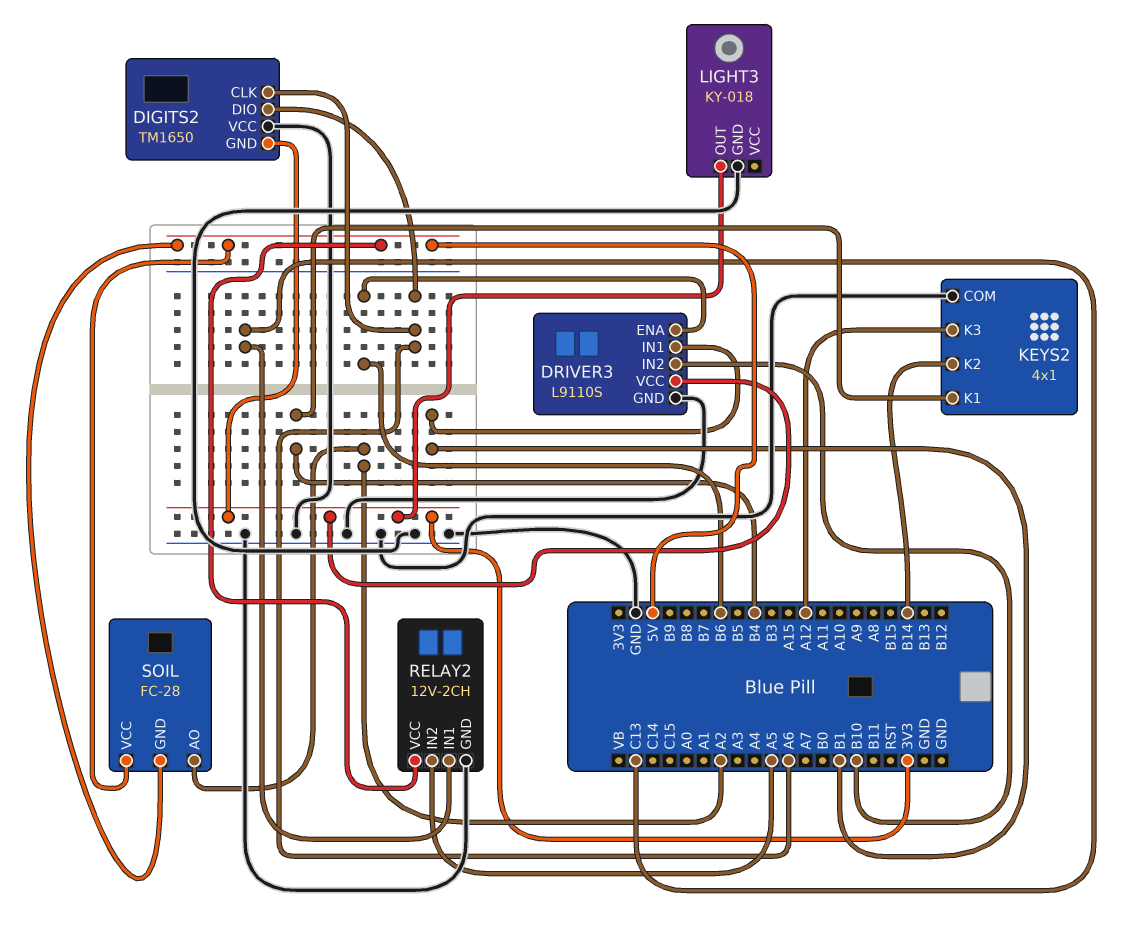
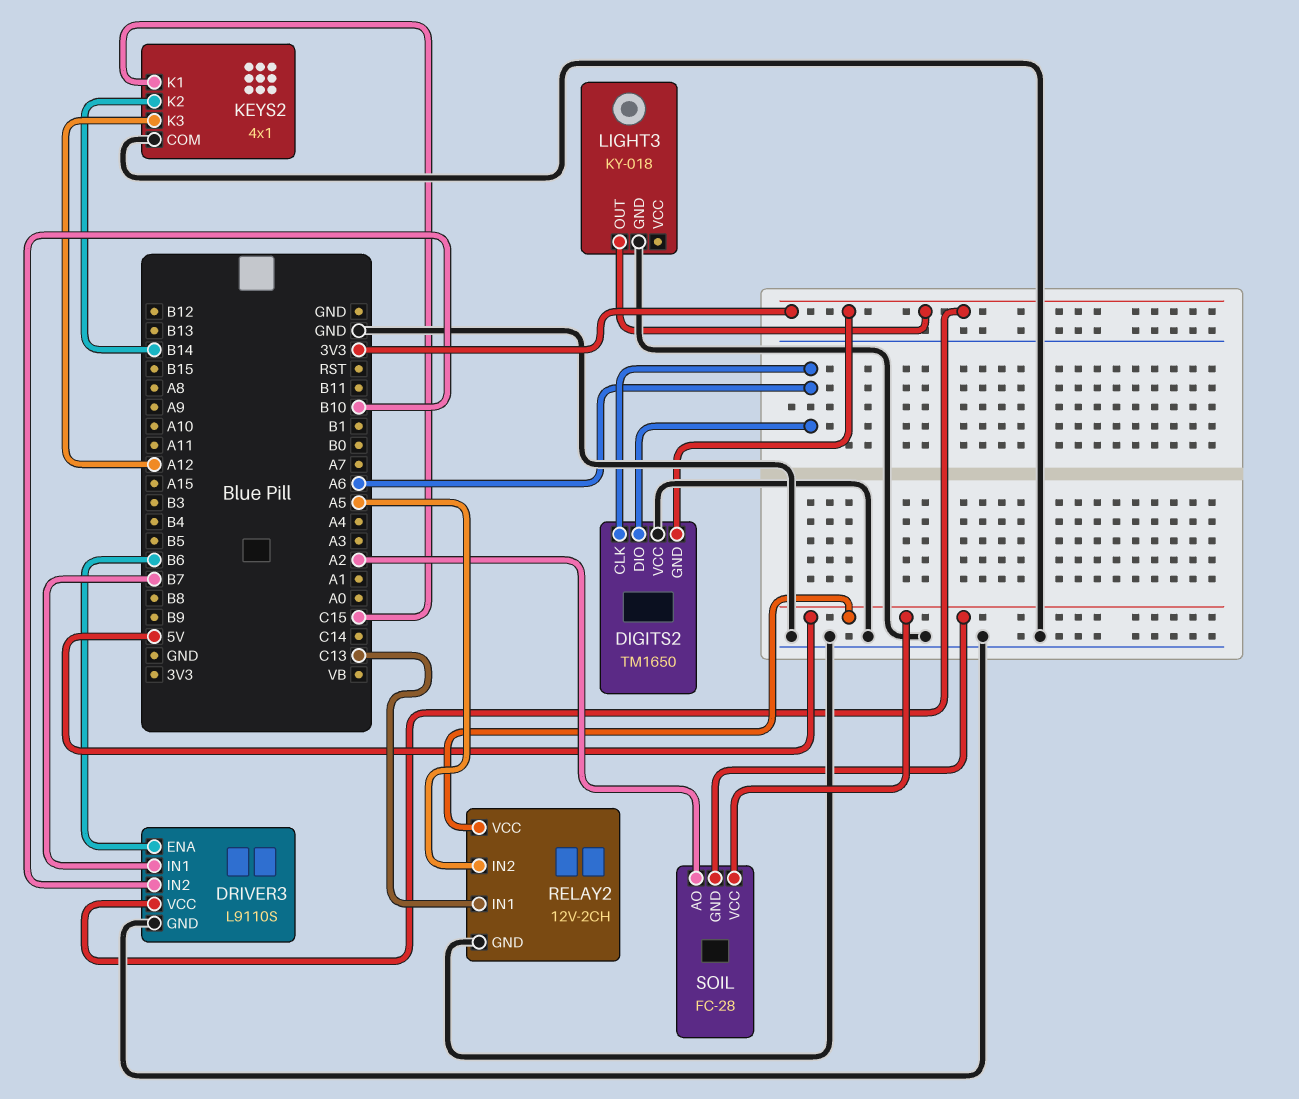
DRIVER3 pin IN1: B1 -> B7
KEYS2 pin K1: B4 -> C15

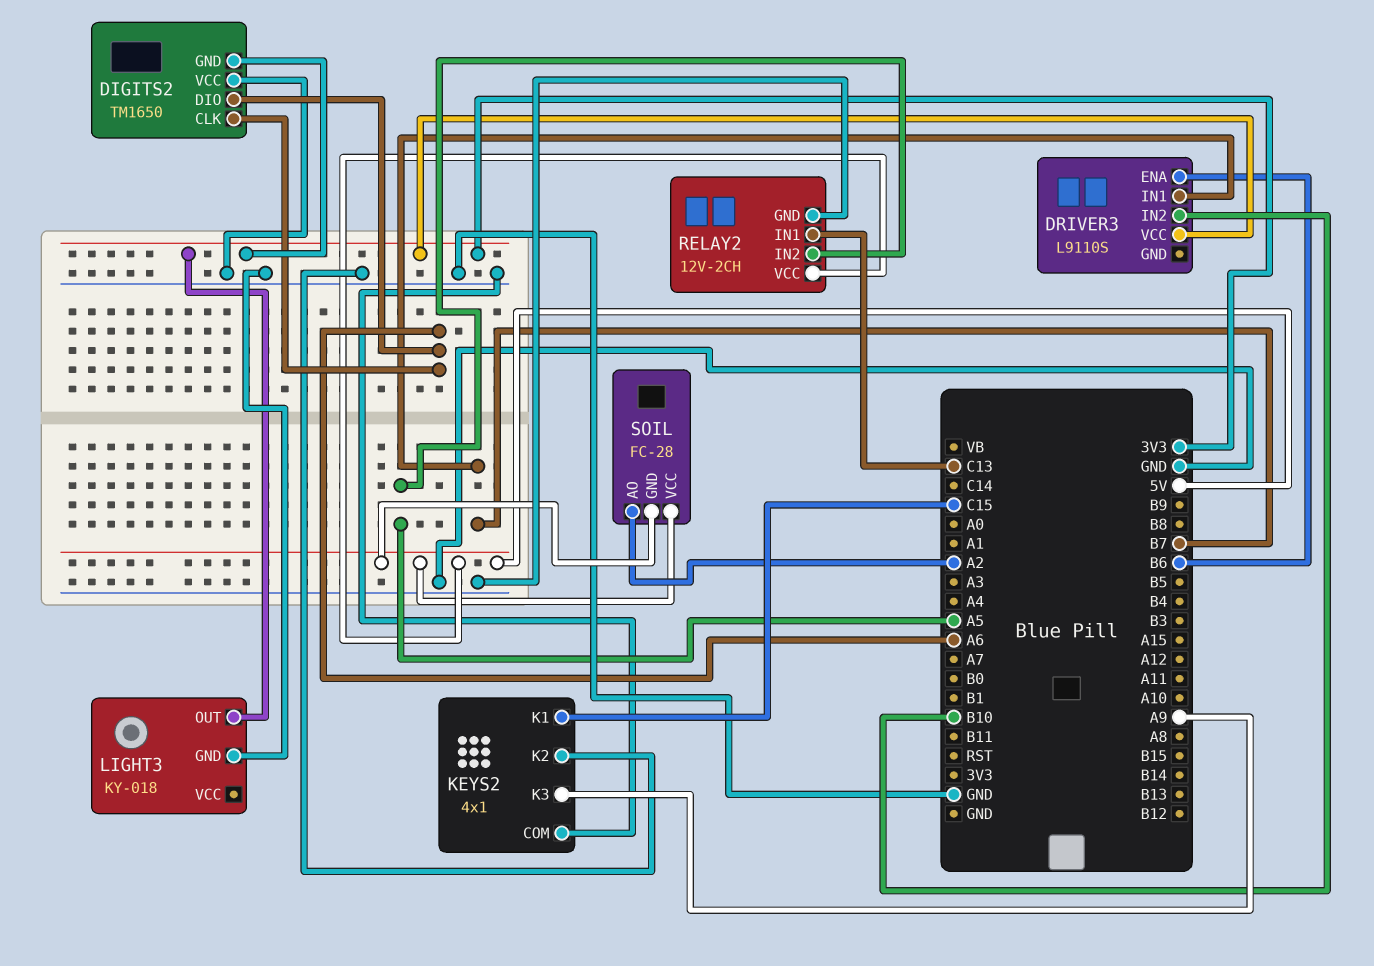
DRIVER3 pin GND: GND -> none
KEYS2 pin K2: B14 -> GND
KEYS2 pin K3: A12 -> A9

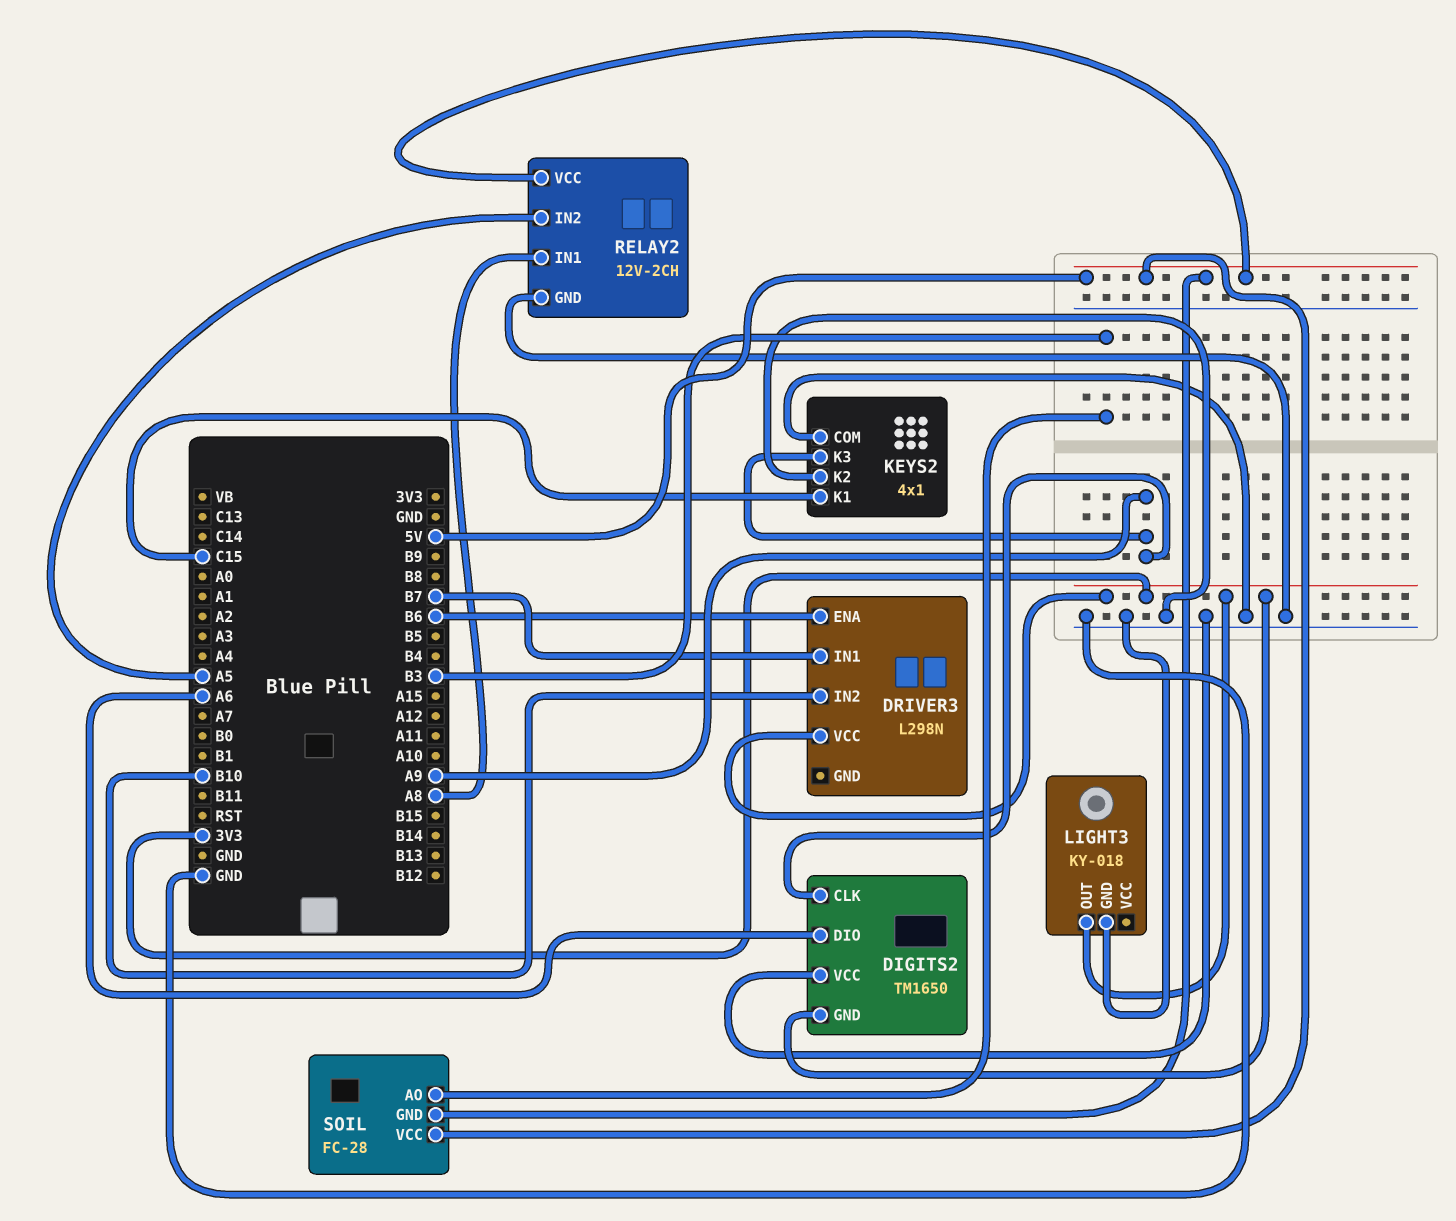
DIGITS2 pin CLK: A6 -> A9
DRIVER3: L9110S -> L298N
RELAY2 pin IN1: C13 -> A8
SOIL pin AO: A2 -> B3

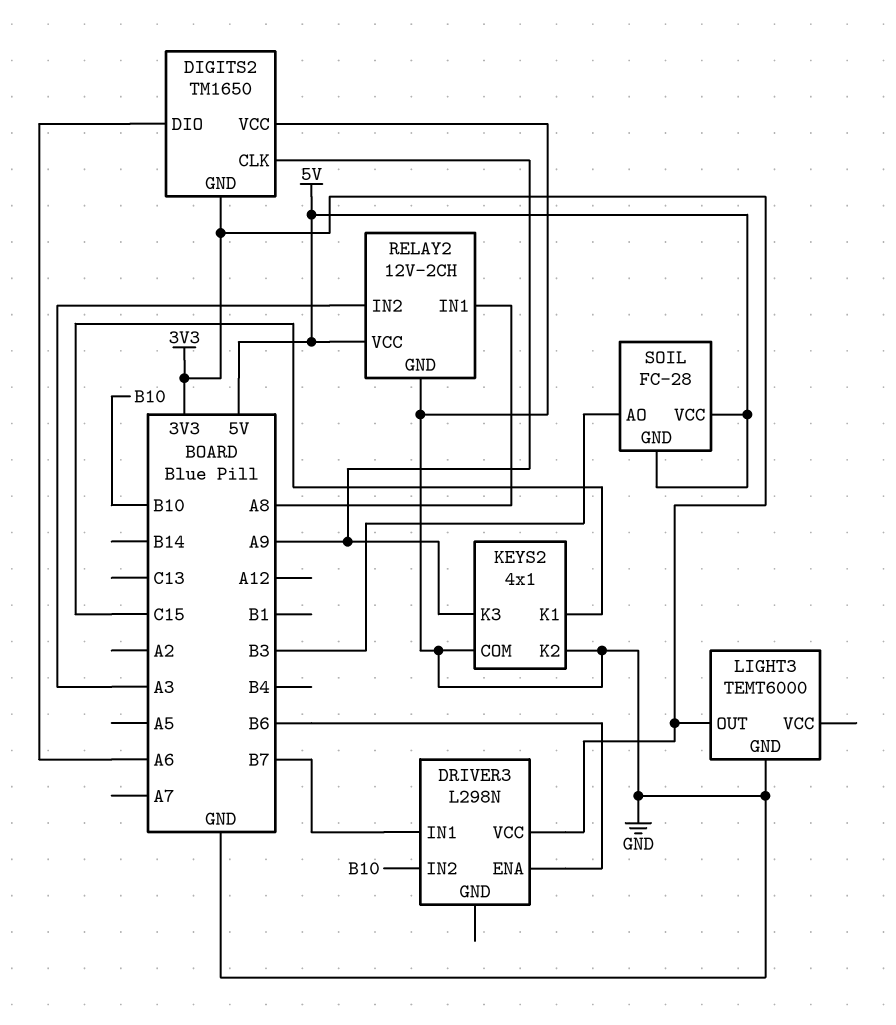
LIGHT3: KY-018 -> TEMT6000
RELAY2 pin IN2: A5 -> A3

